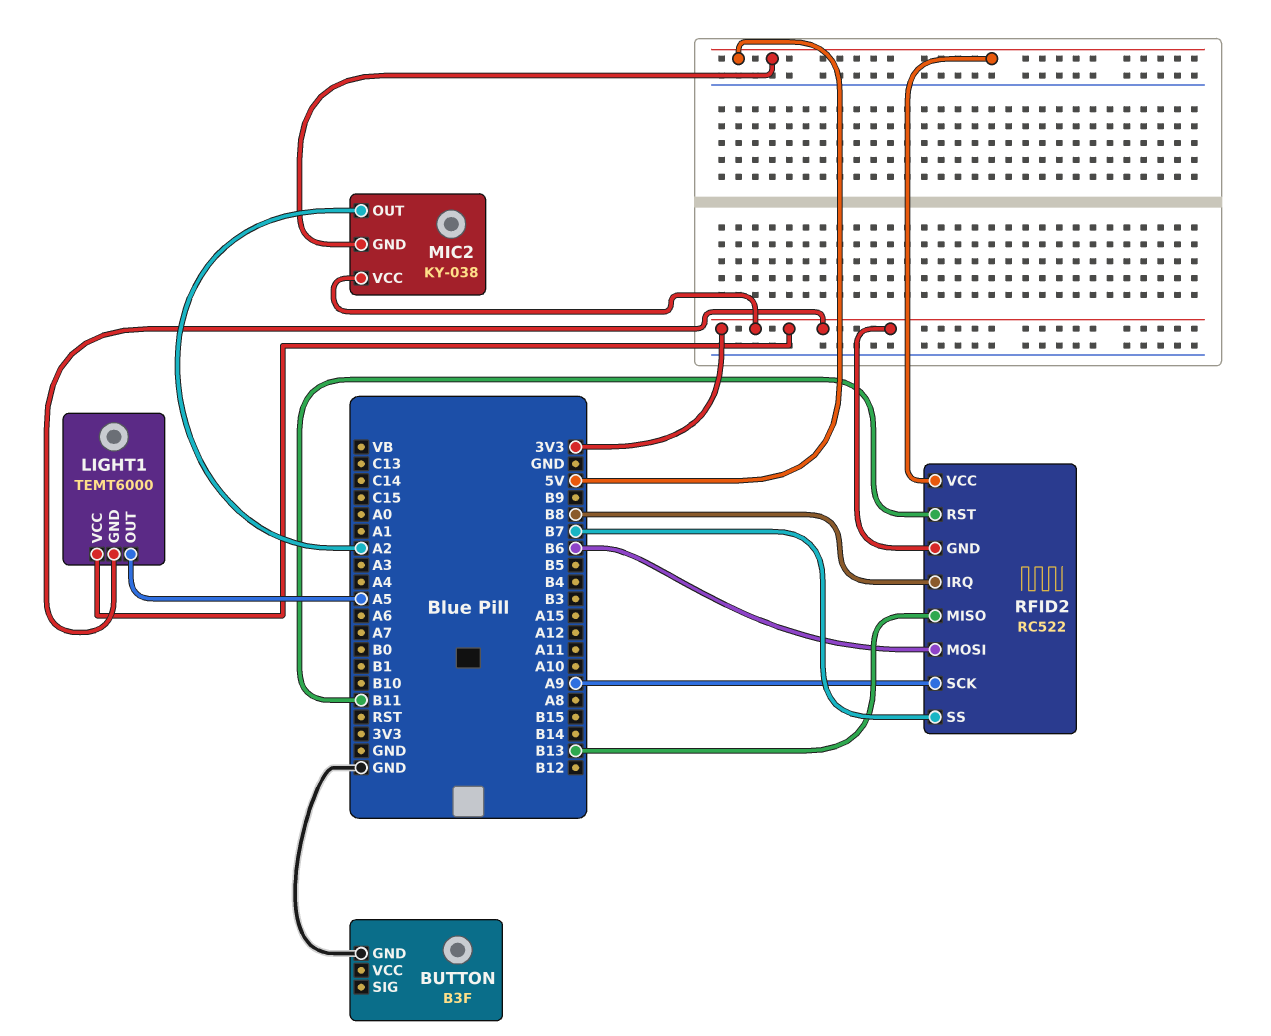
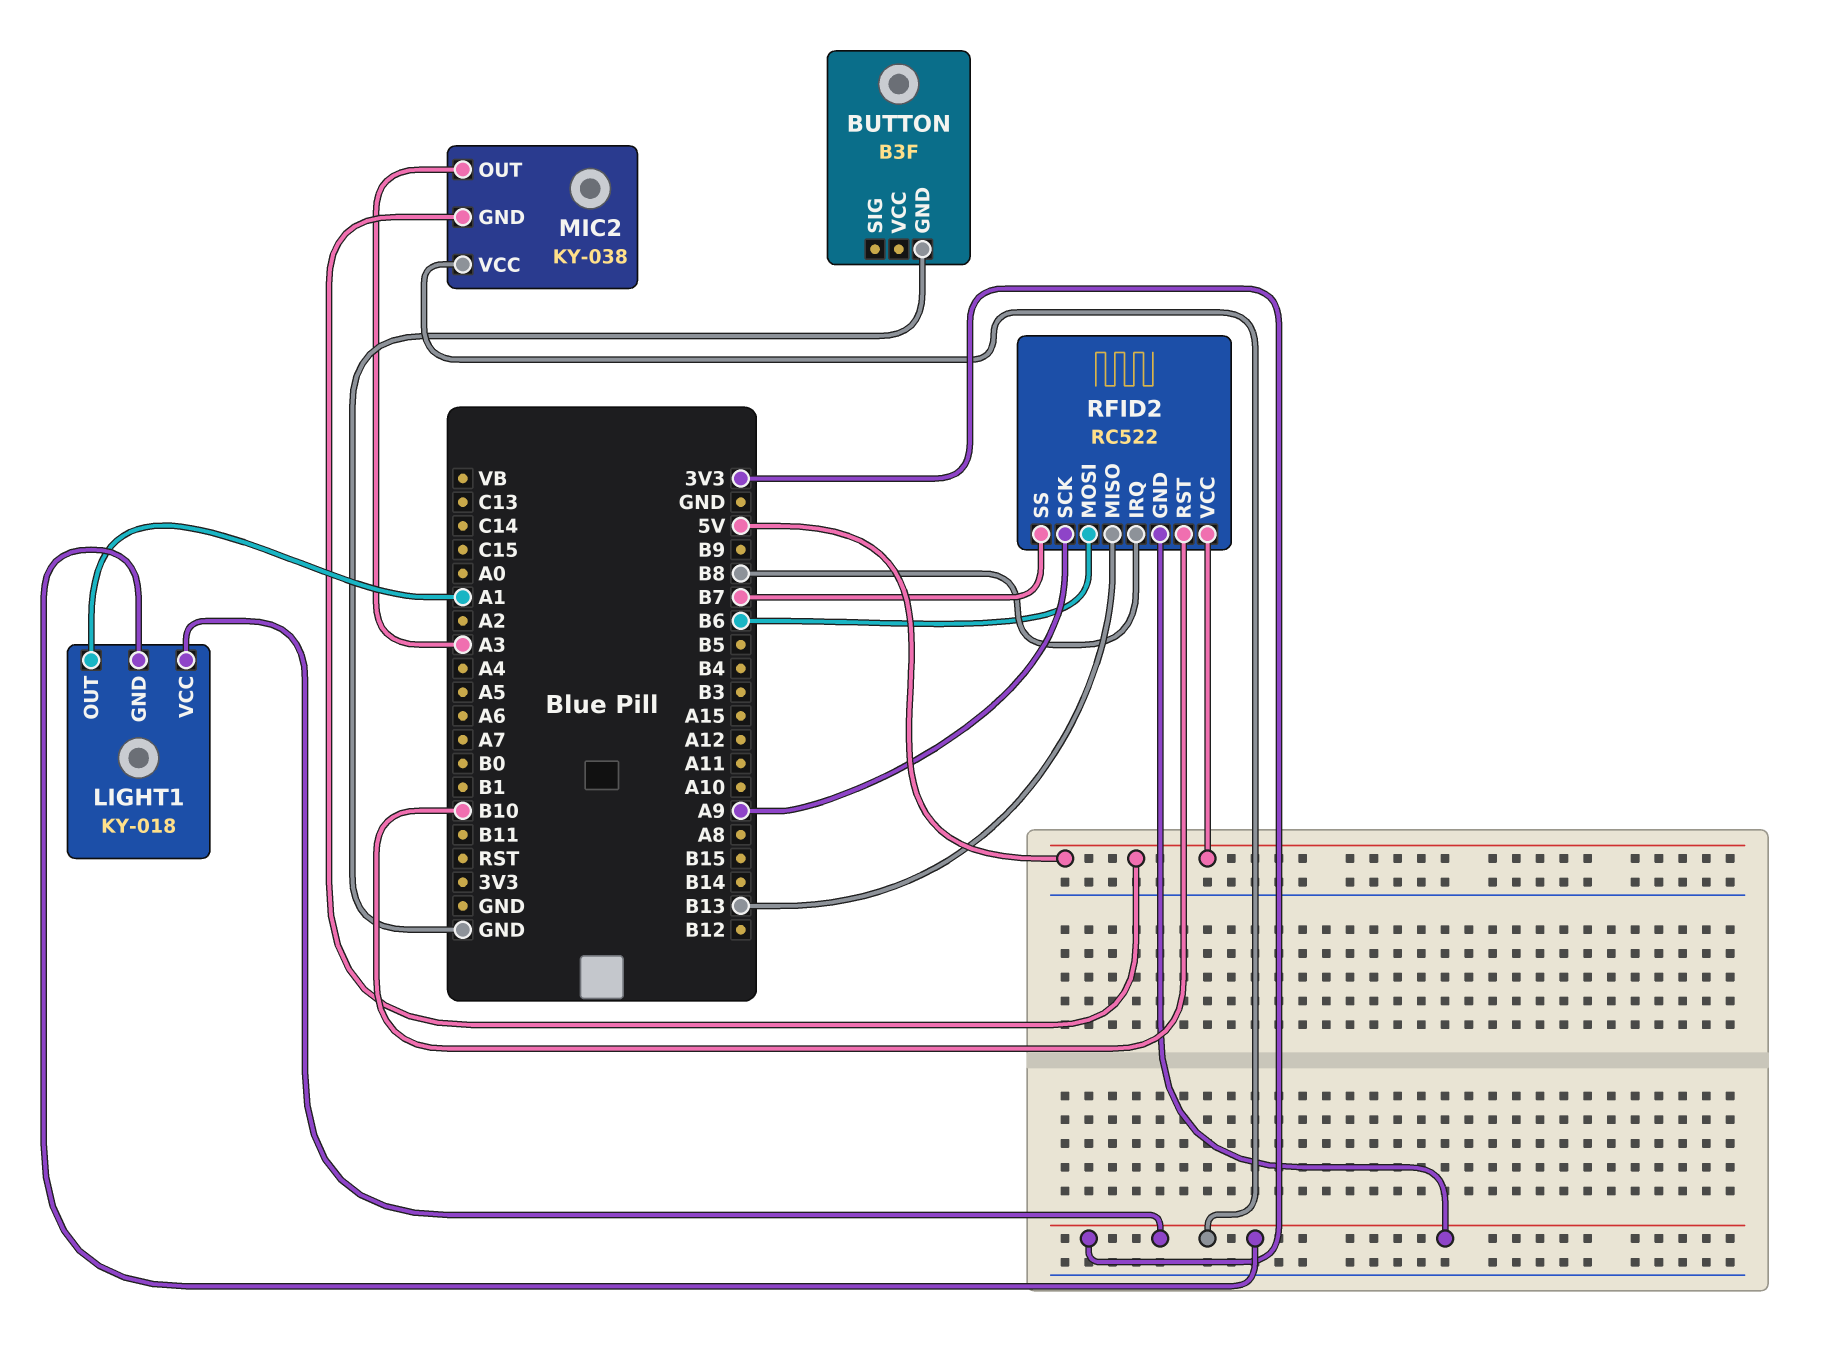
LIGHT1: TEMT6000 -> KY-018
LIGHT1 pin OUT: A5 -> A1
MIC2 pin OUT: A2 -> A3
RFID2 pin RST: B11 -> B10

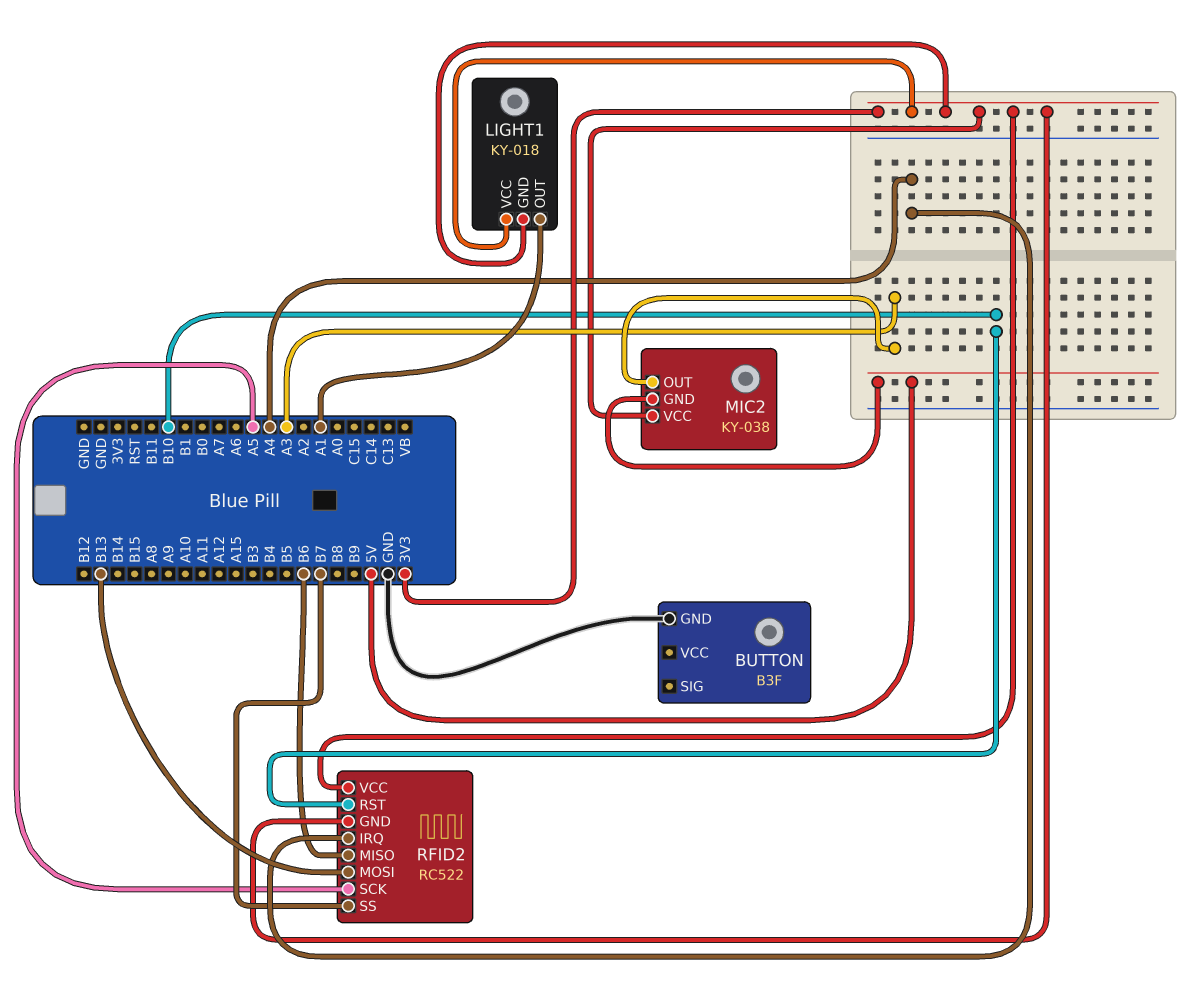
RFID2 pin IRQ: B8 -> A4
RFID2 pin MISO: B13 -> B6
RFID2 pin MOSI: B6 -> B13
RFID2 pin SCK: A9 -> A5
RFID2 pin VCC: 5V -> 3V3

